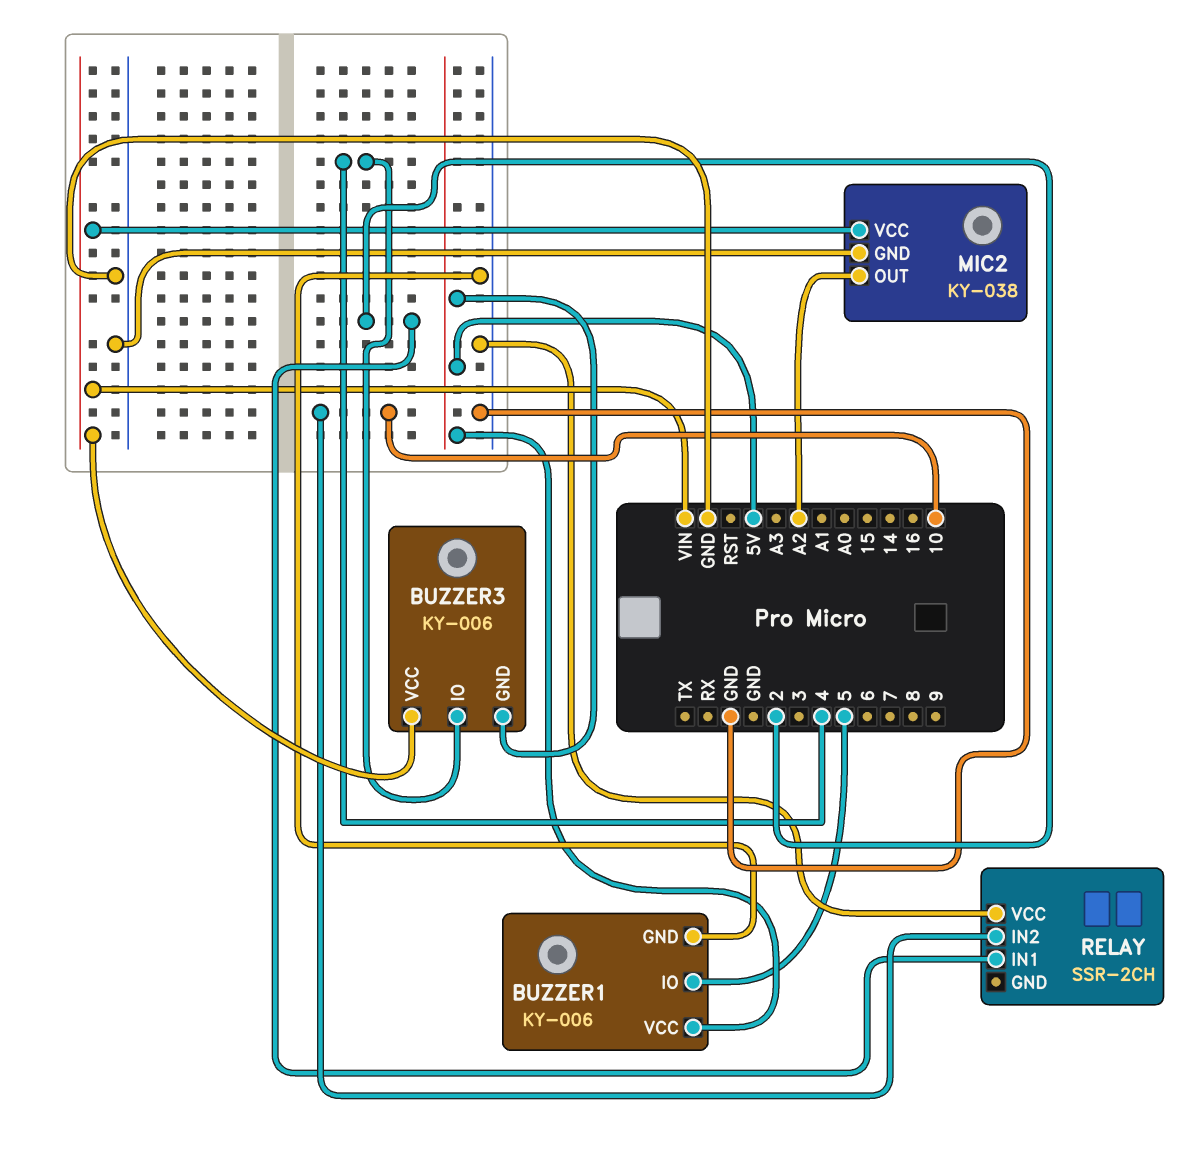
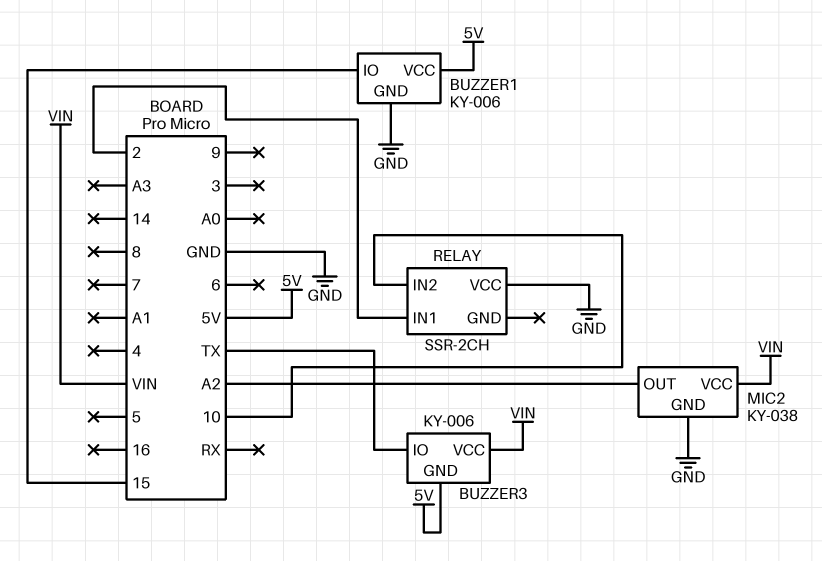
BUZZER1 pin IO: 5 -> 15
BUZZER3 pin IO: 4 -> TX

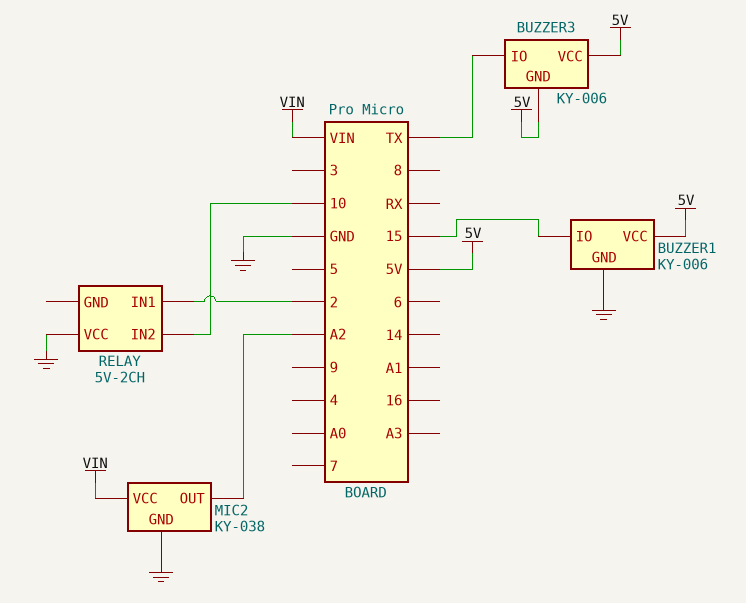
BUZZER3 pin VCC: VIN -> 5V
RELAY: SSR-2CH -> 5V-2CH

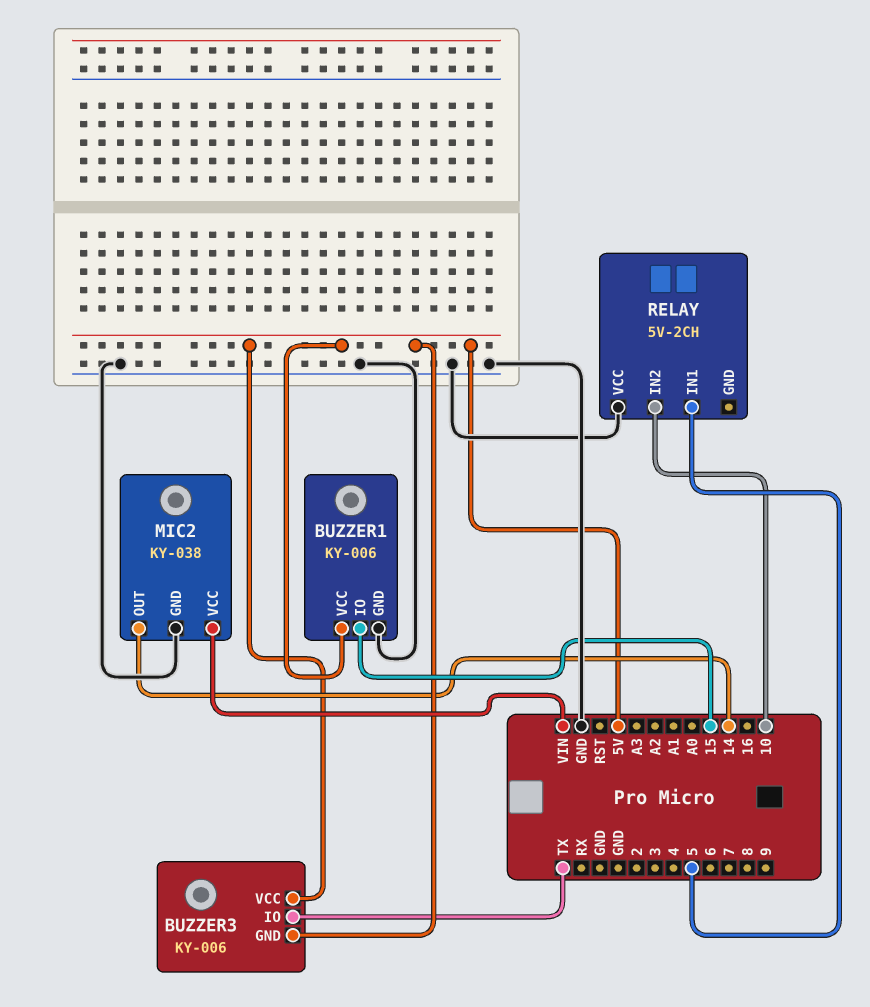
MIC2 pin OUT: A2 -> 14
RELAY pin IN1: 2 -> 5

